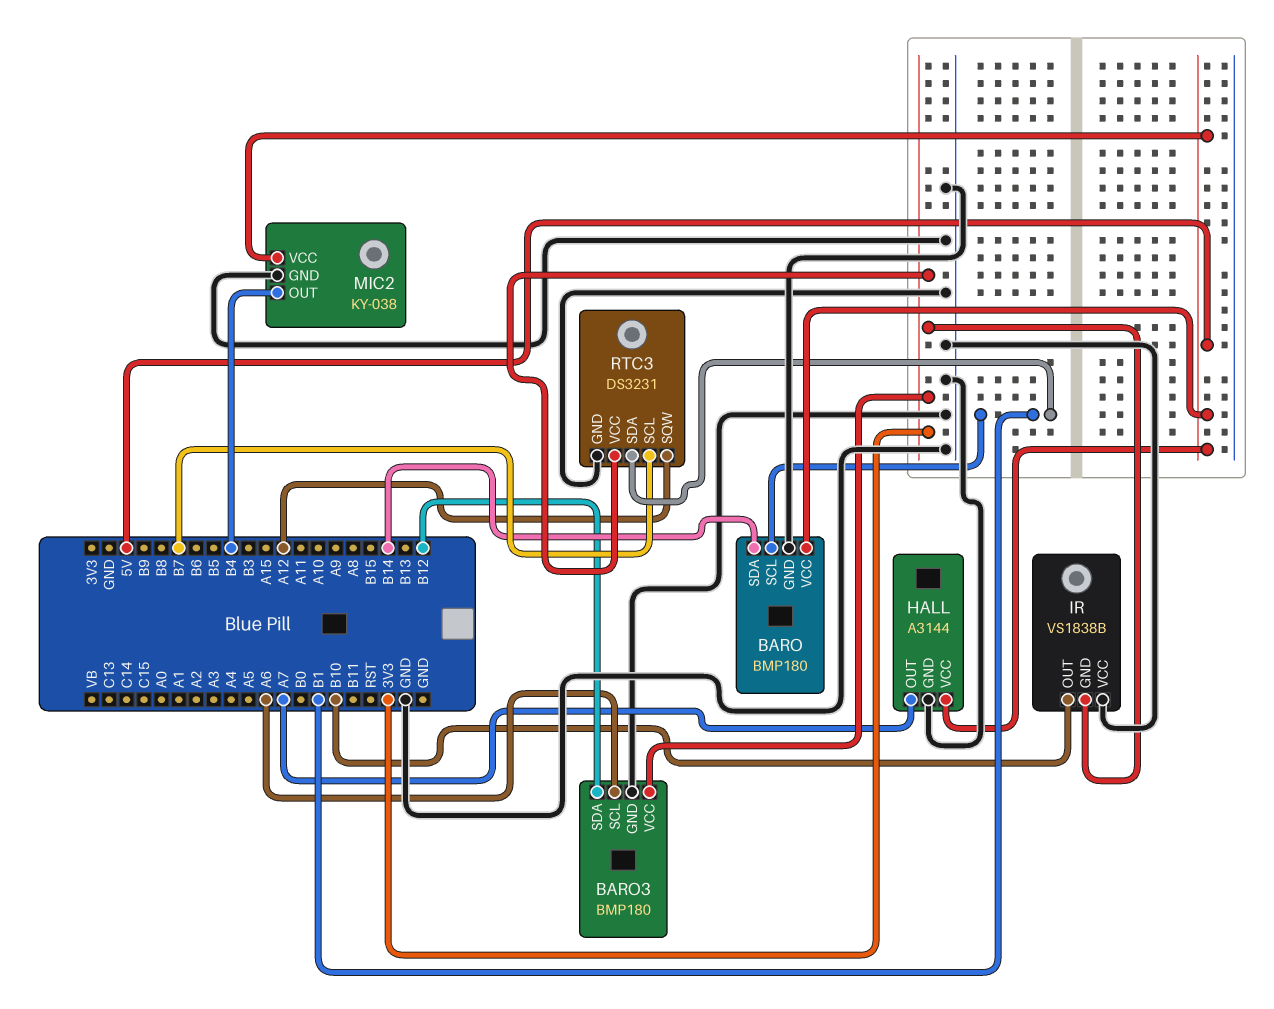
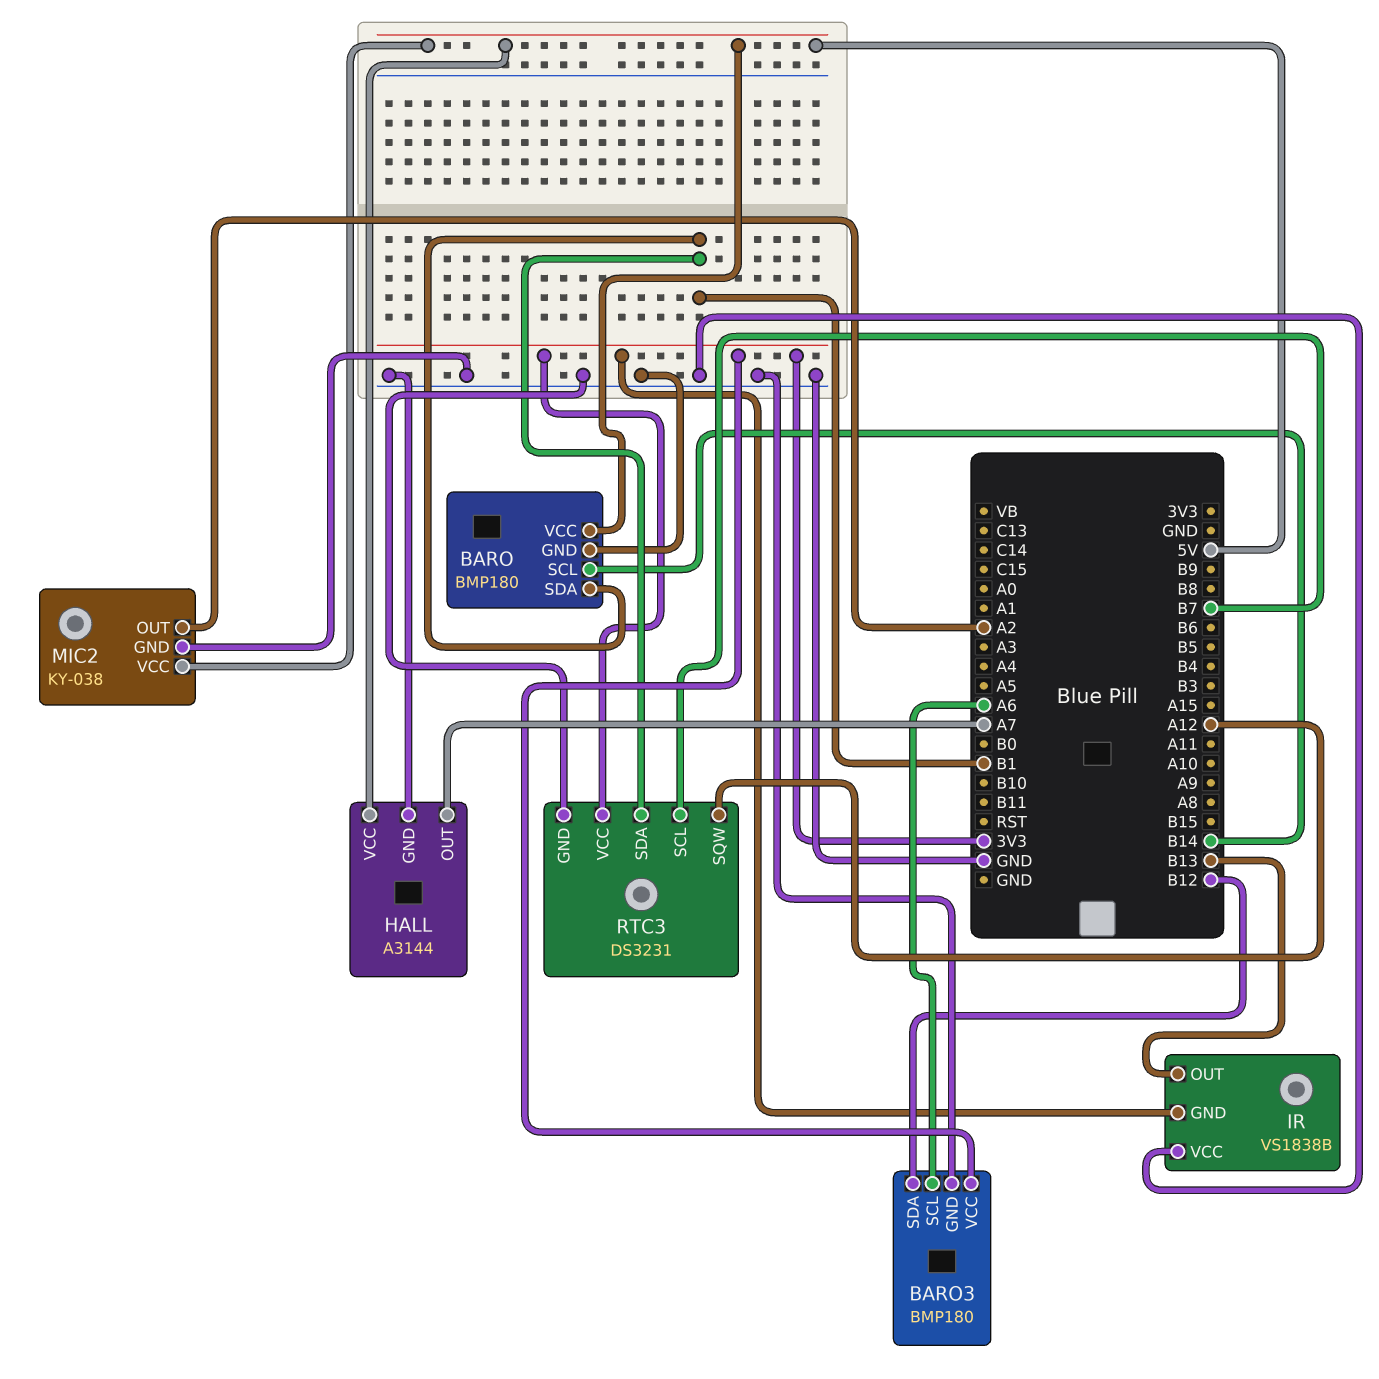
BARO pin SCL: B1 -> B14
BARO pin SDA: B14 -> B1
IR pin OUT: B10 -> B13
MIC2 pin OUT: B4 -> A2

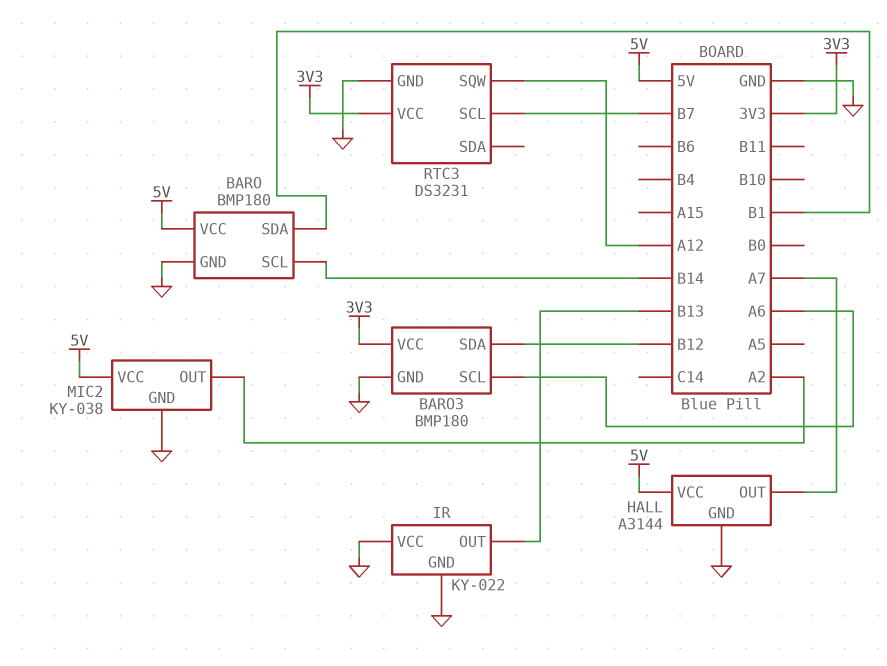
IR: VS1838B -> KY-022
IR pin GND: 3V3 -> GND
RTC3 pin SDA: B1 -> none

